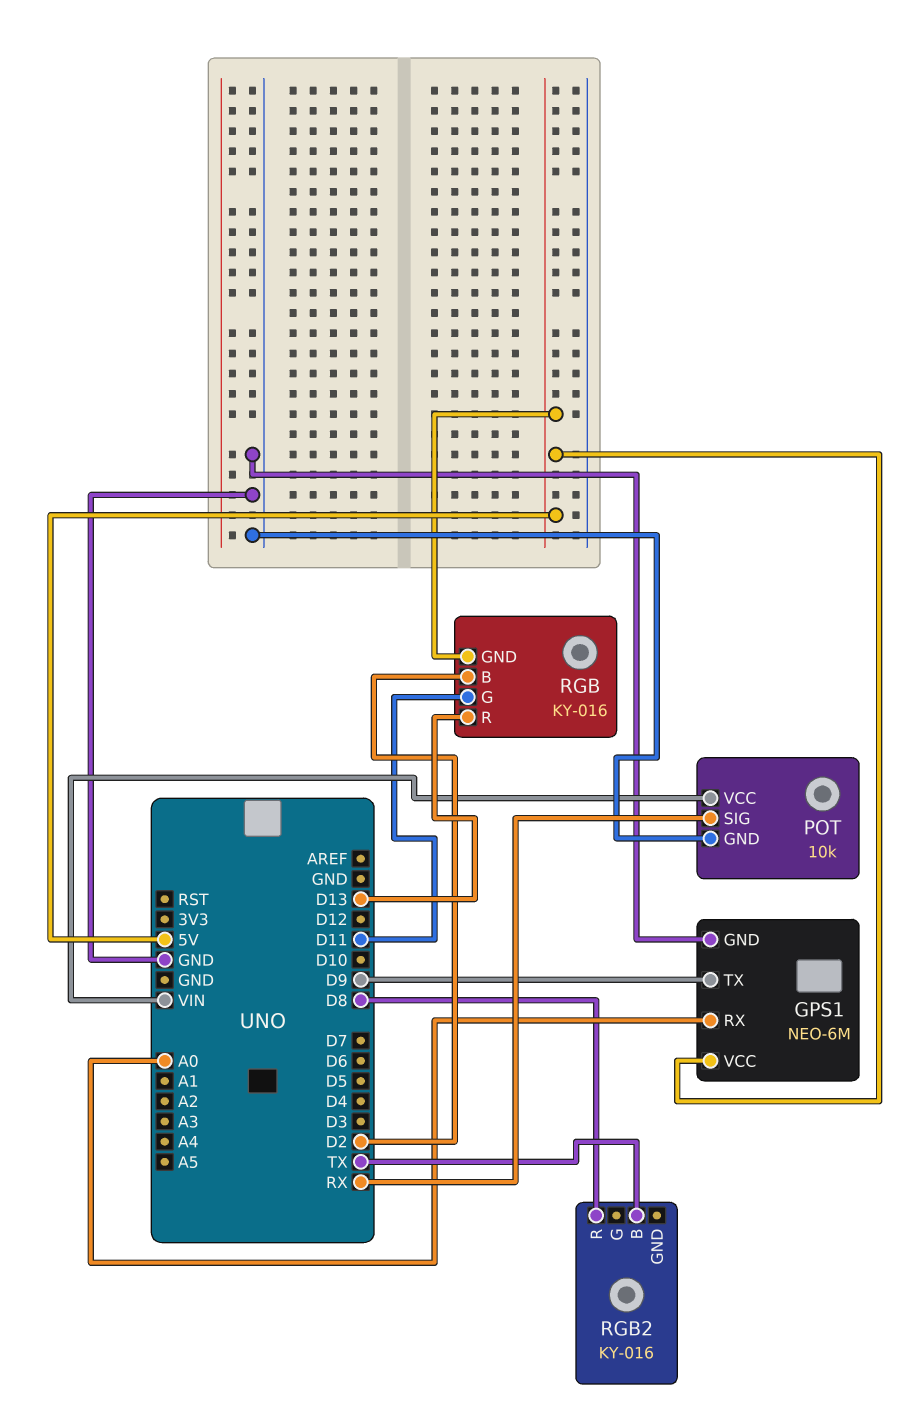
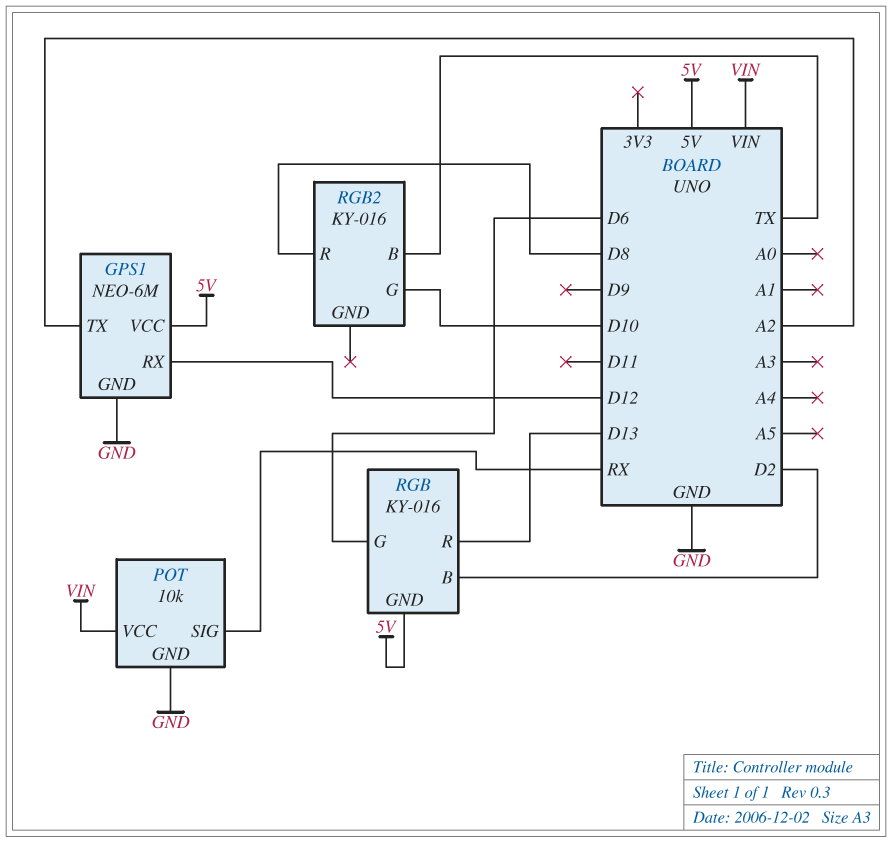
GPS1 pin RX: A0 -> D12
GPS1 pin TX: D9 -> A2
RGB pin G: D11 -> D6
RGB2 pin G: none -> D10

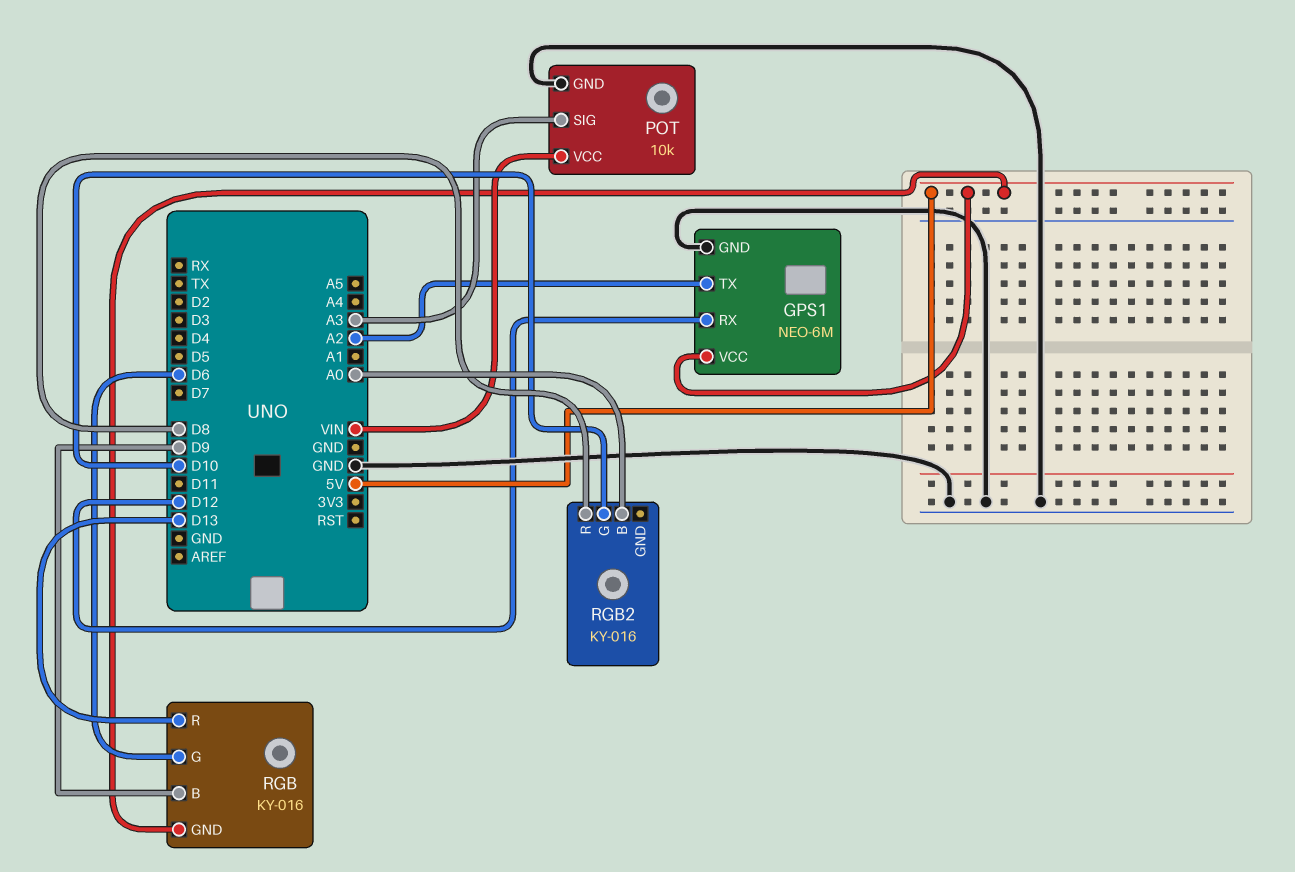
POT pin SIG: RX -> A3
RGB pin B: D2 -> D9
RGB2 pin B: TX -> A0

